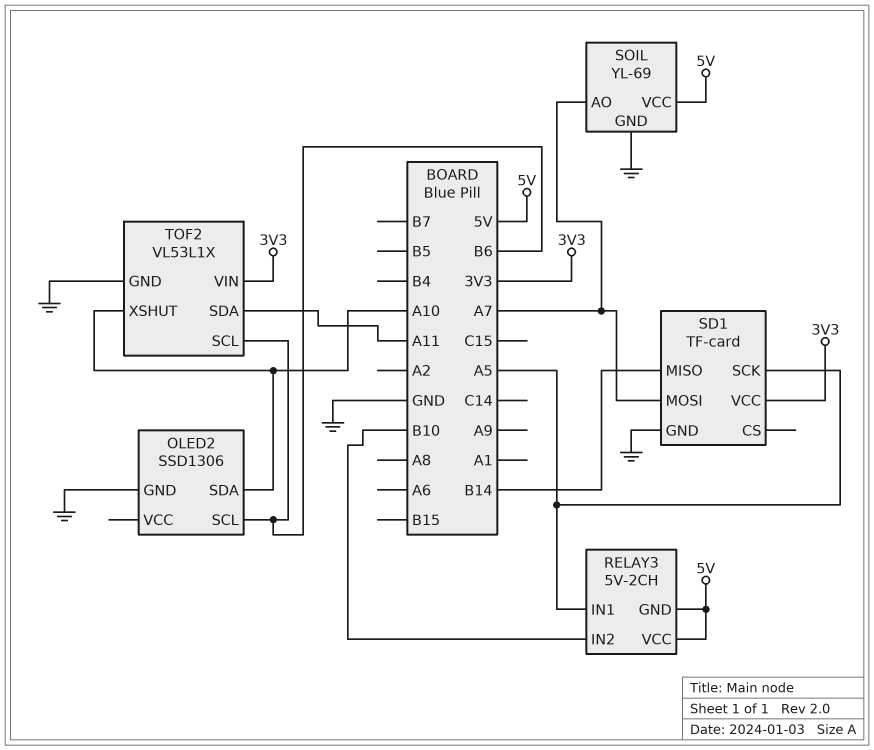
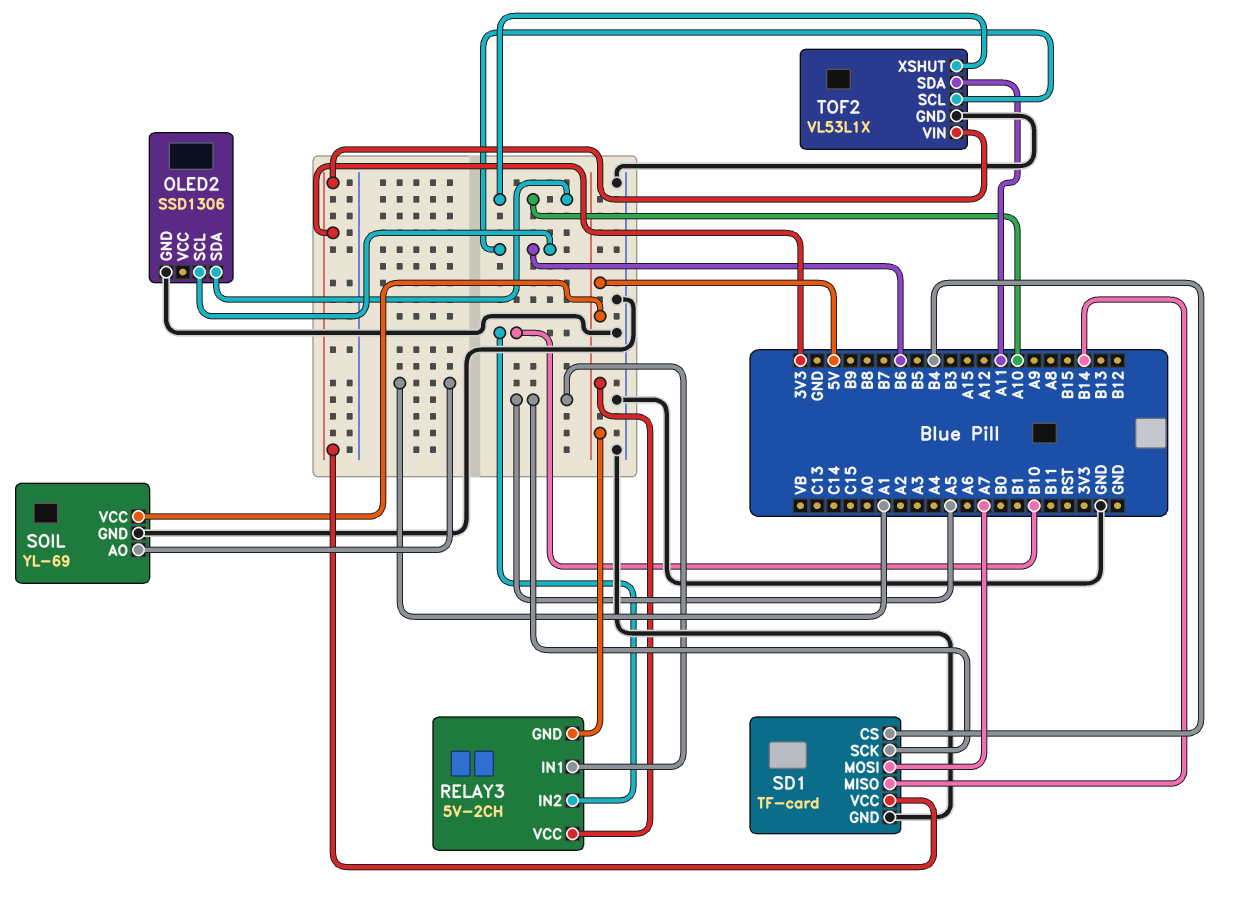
SD1 pin CS: none -> B4
SOIL pin AO: A7 -> A1

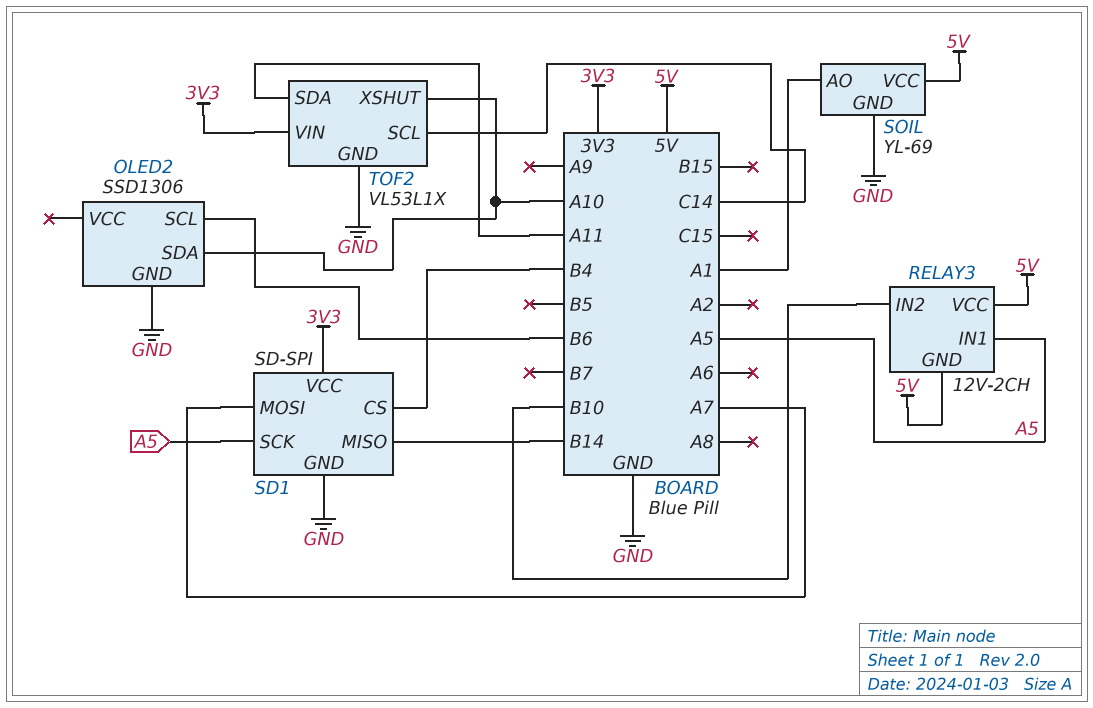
RELAY3: 5V-2CH -> 12V-2CH
SD1: TF-card -> SD-SPI
TOF2 pin SCL: B6 -> C14

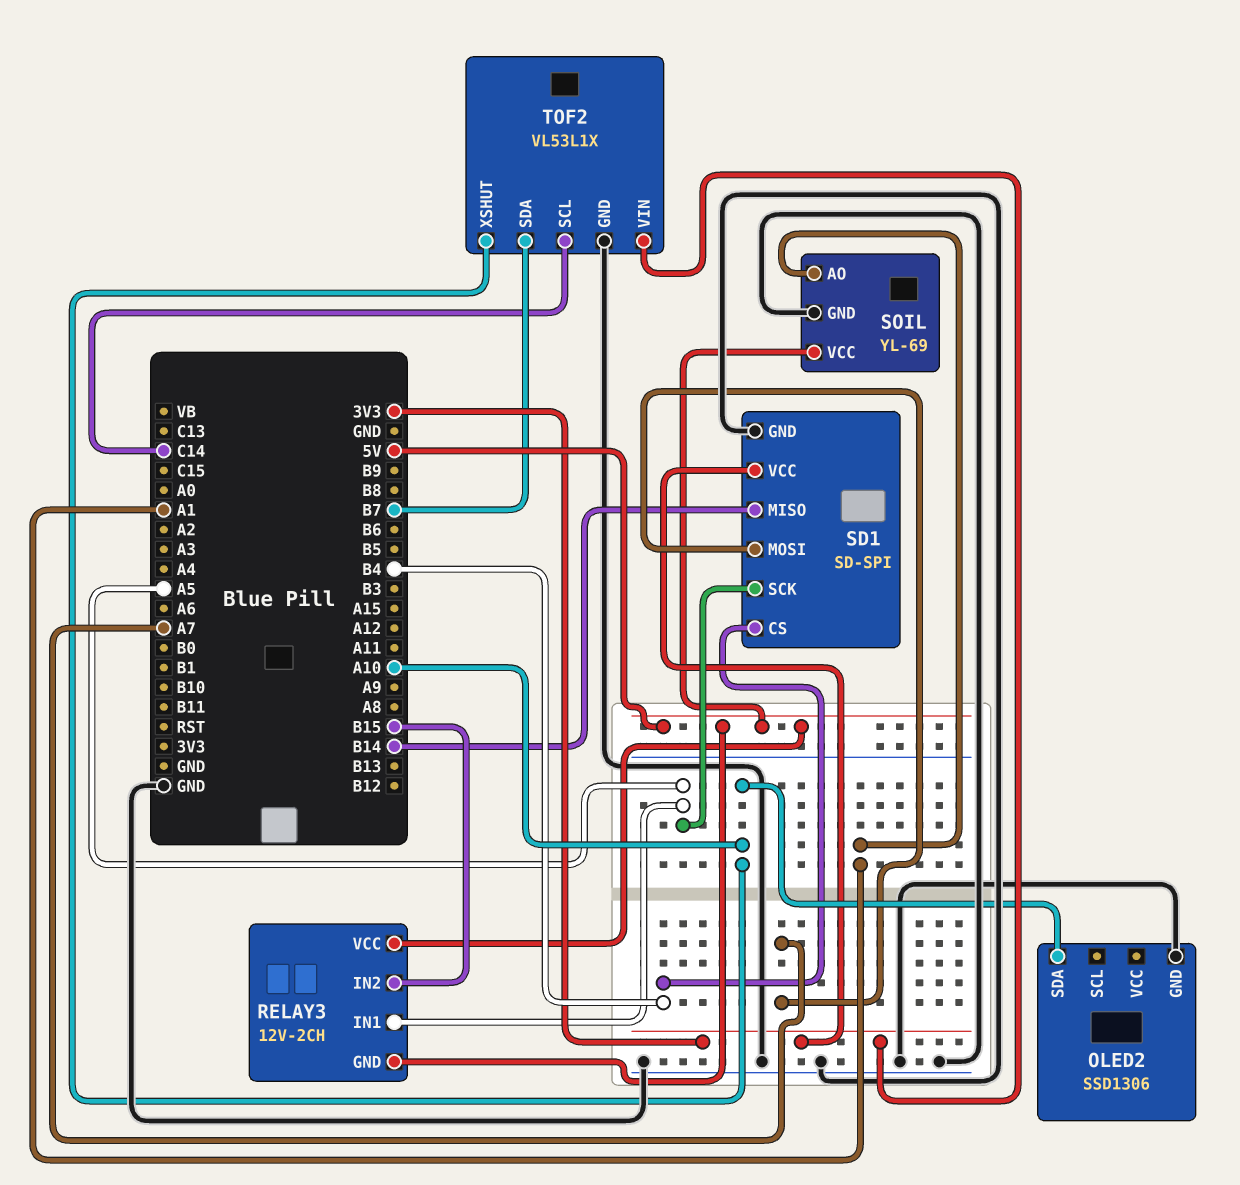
OLED2 pin SCL: B6 -> none
RELAY3 pin IN2: B10 -> B15
TOF2 pin SDA: A11 -> B7

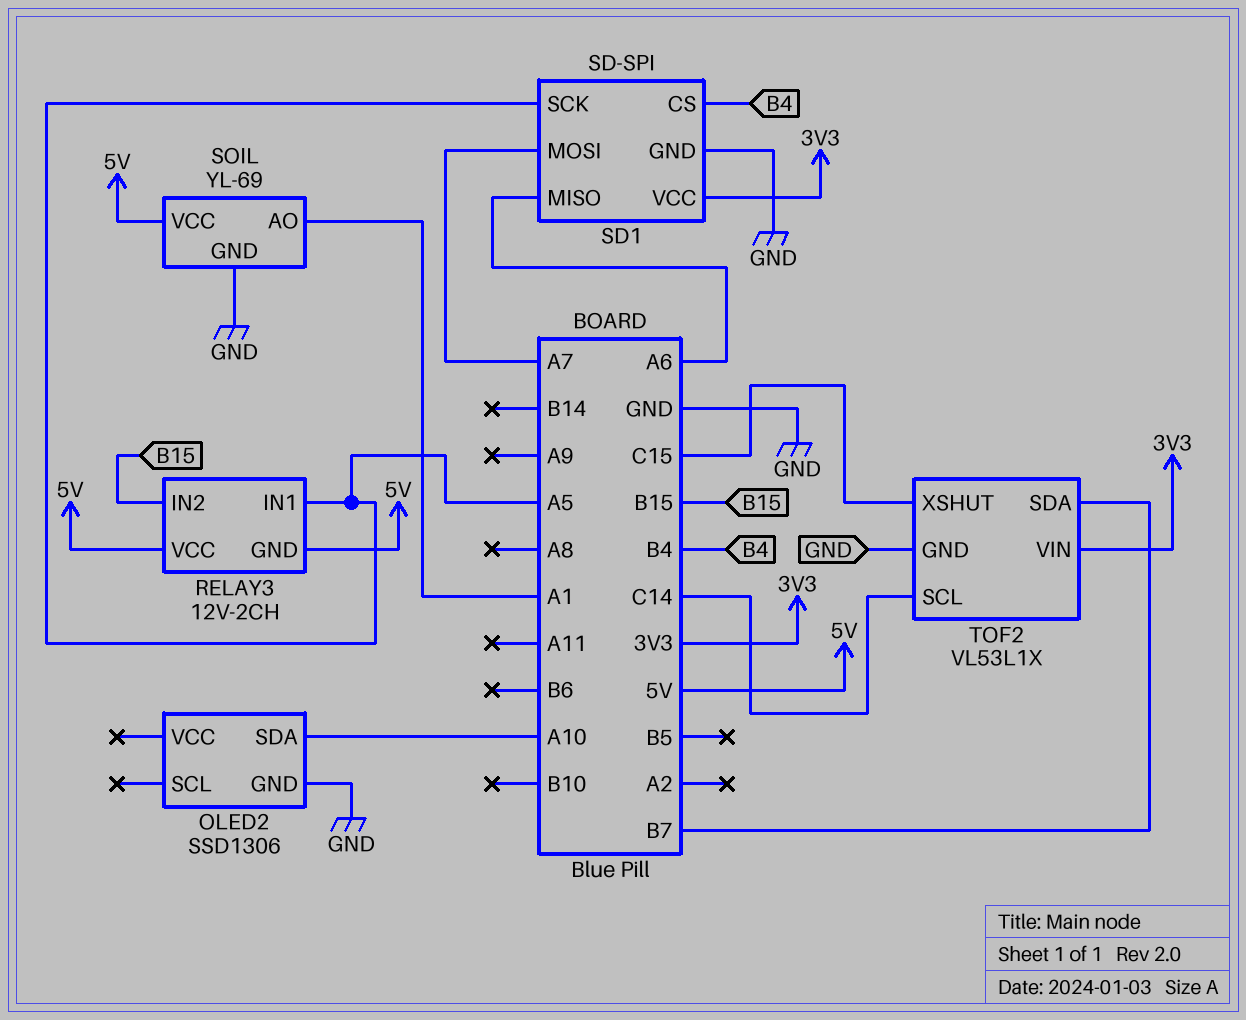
SD1 pin MISO: B14 -> A6
TOF2 pin XSHUT: A10 -> C15

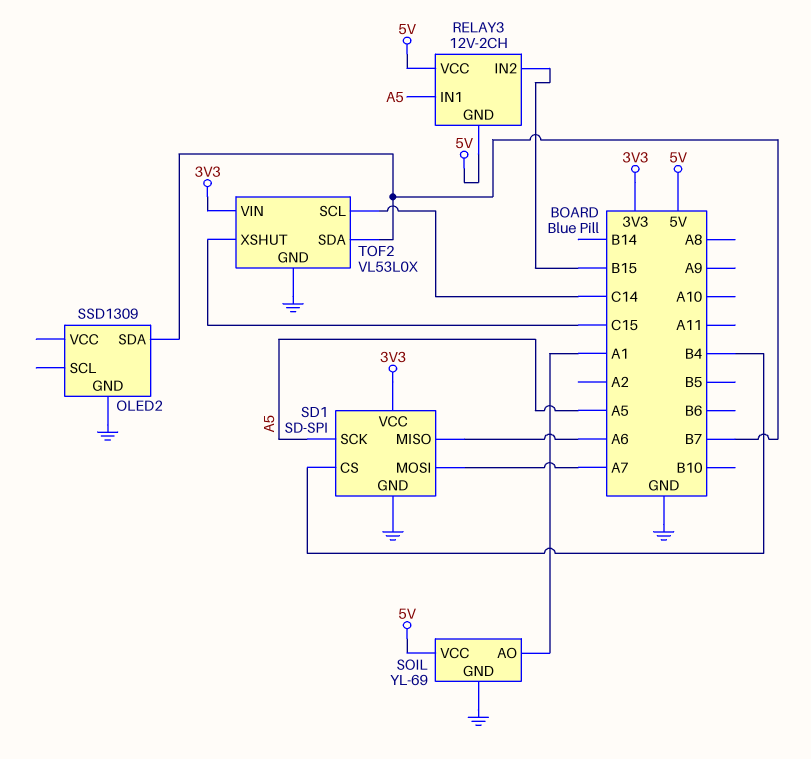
OLED2: SSD1306 -> SSD1309
OLED2 pin SDA: A10 -> B7
TOF2: VL53L1X -> VL53L0X

